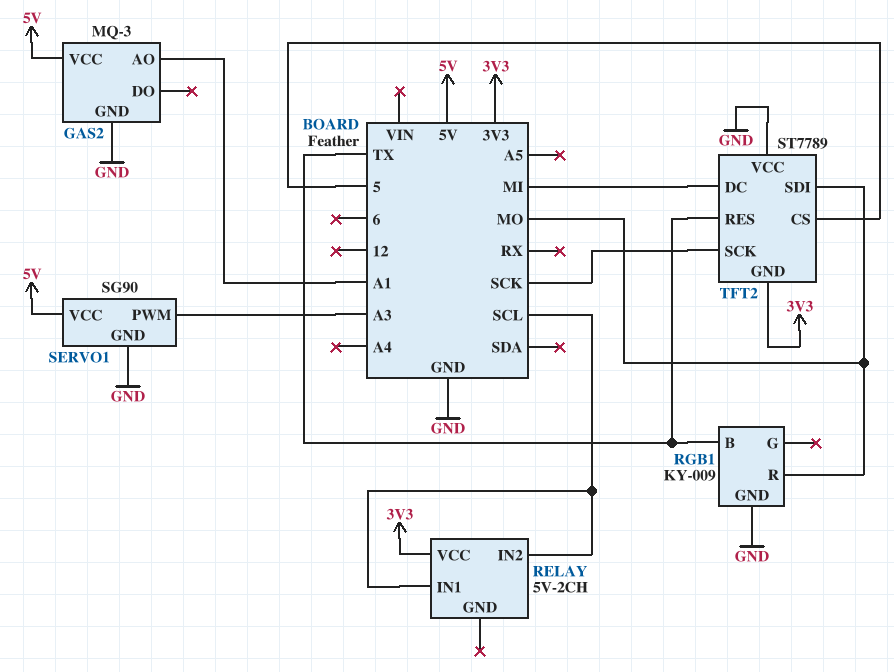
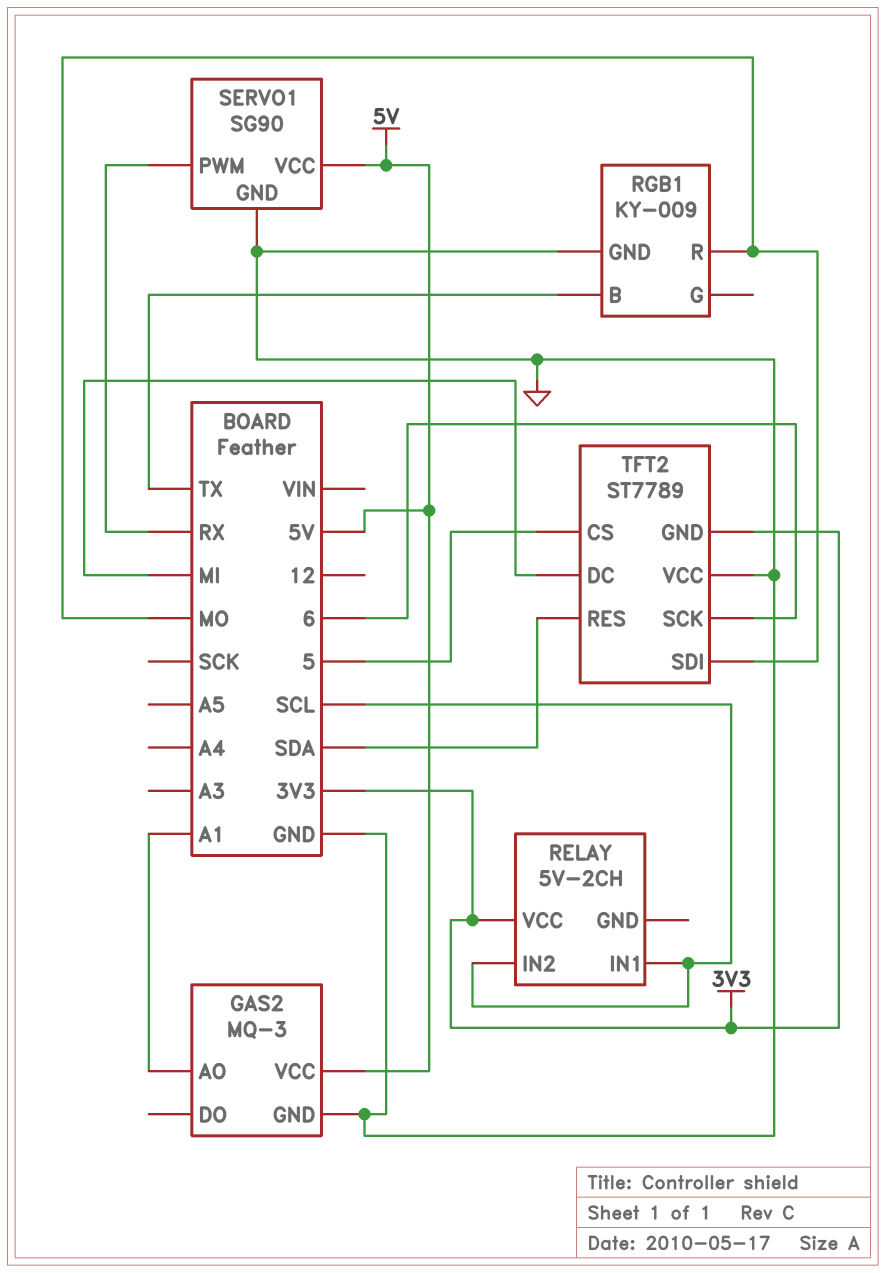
SERVO1 pin PWM: A3 -> RX
TFT2 pin RES: TX -> SDA
TFT2 pin SCK: SCK -> 6

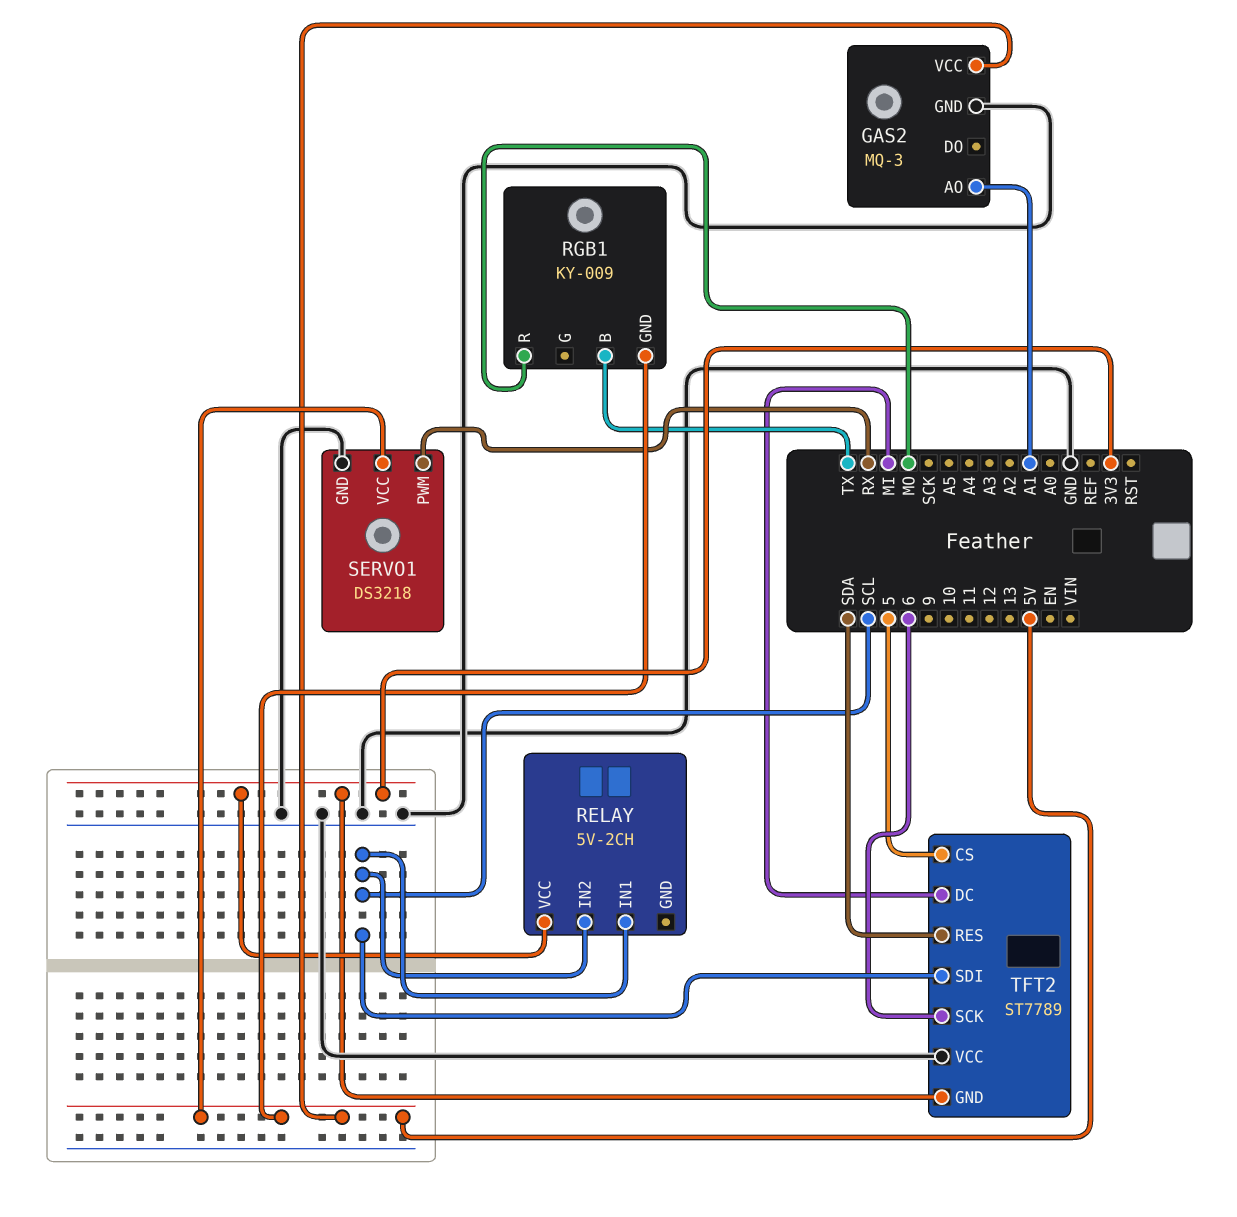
RGB1 pin GND: GND -> 5V
SERVO1: SG90 -> DS3218
TFT2 pin SDI: MO -> SCL

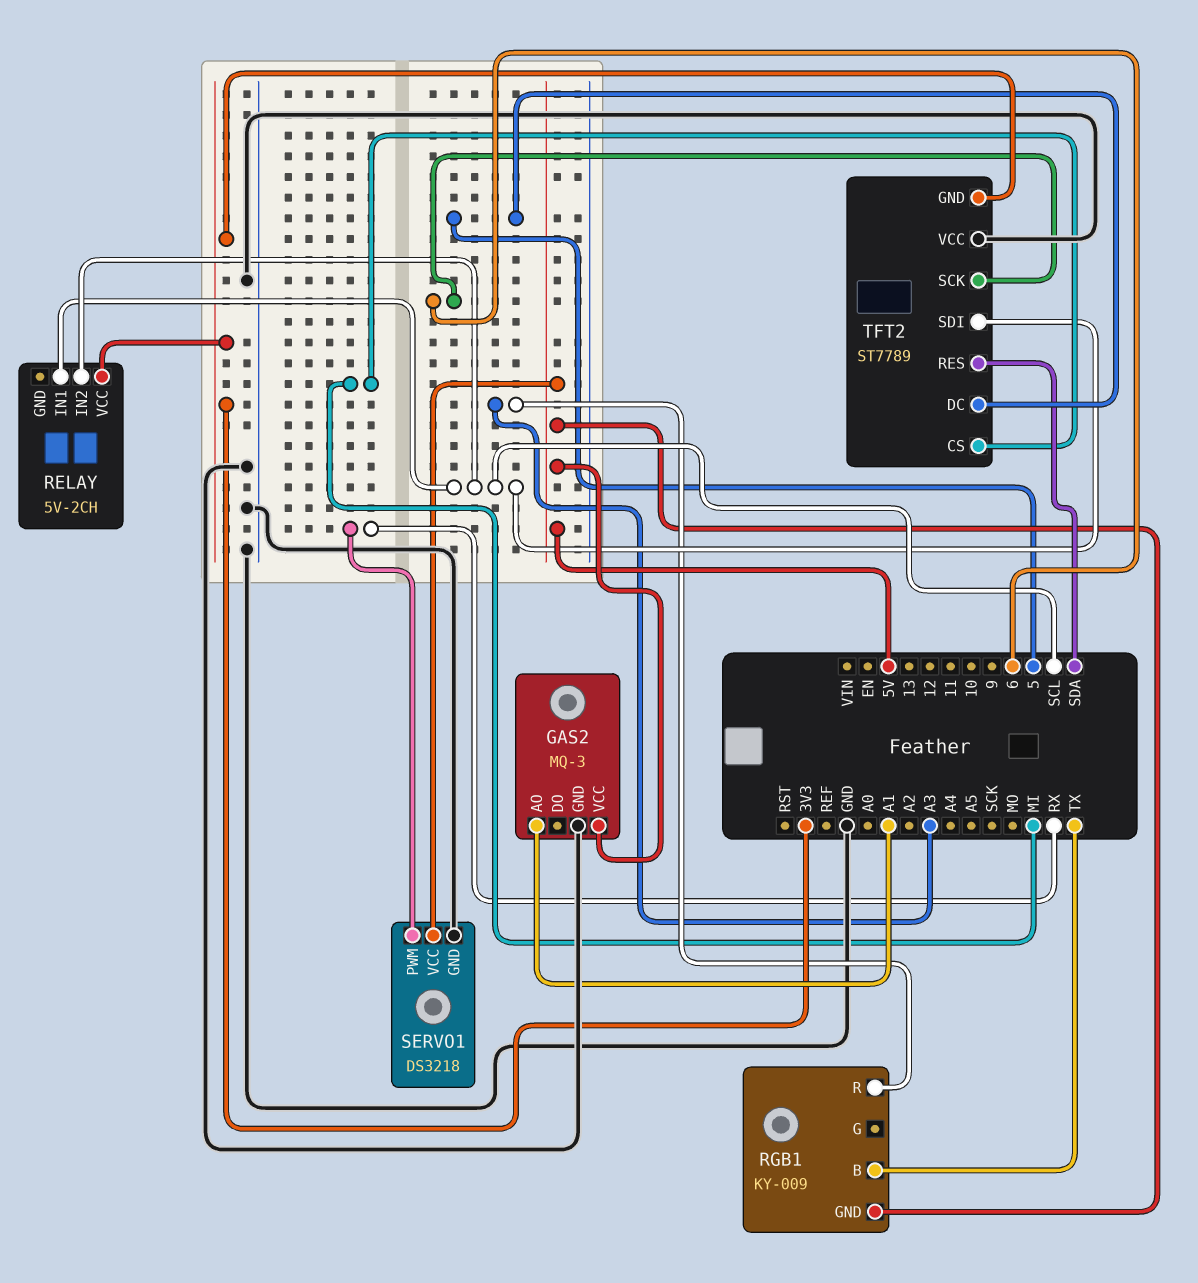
RGB1 pin R: MO -> A3
TFT2 pin CS: 5 -> MI
TFT2 pin DC: MI -> 5

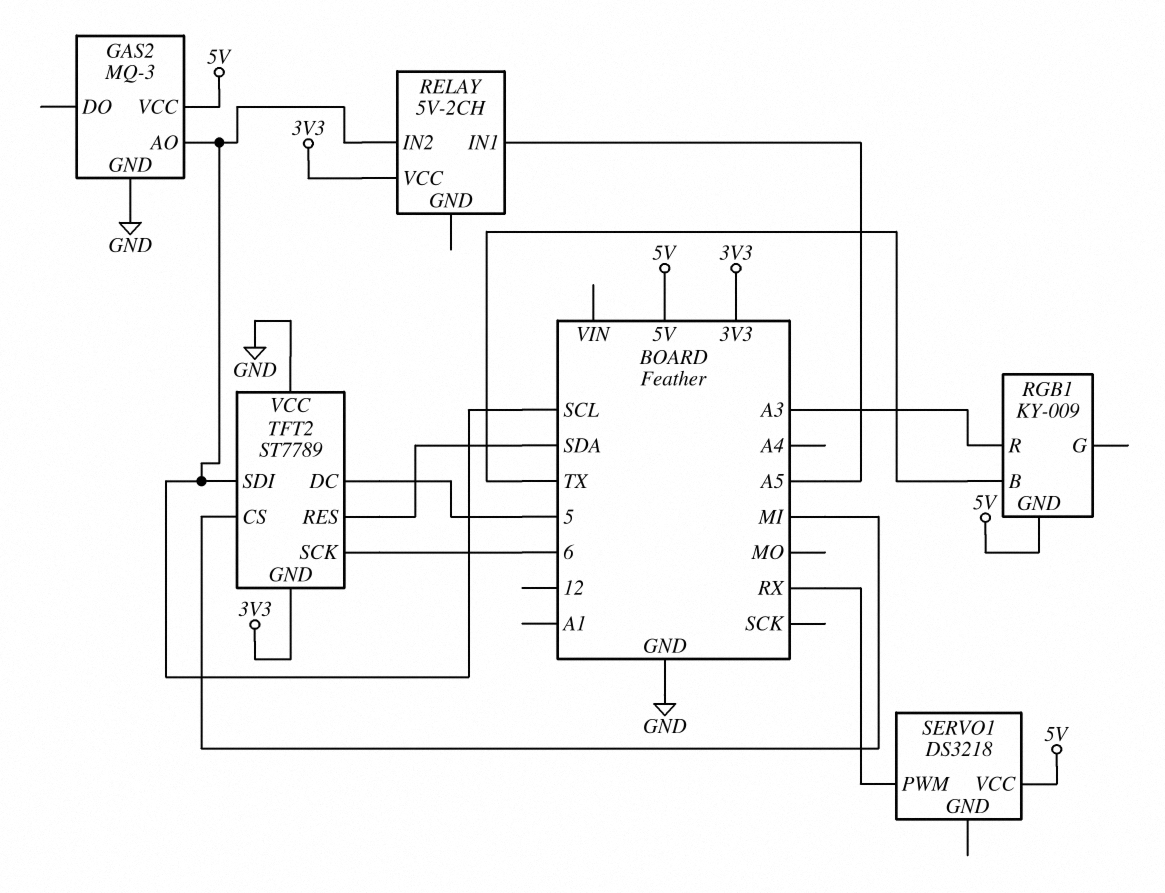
GAS2 pin AO: A1 -> SCL
RELAY pin IN1: SCL -> A5
SERVO1 pin GND: GND -> none

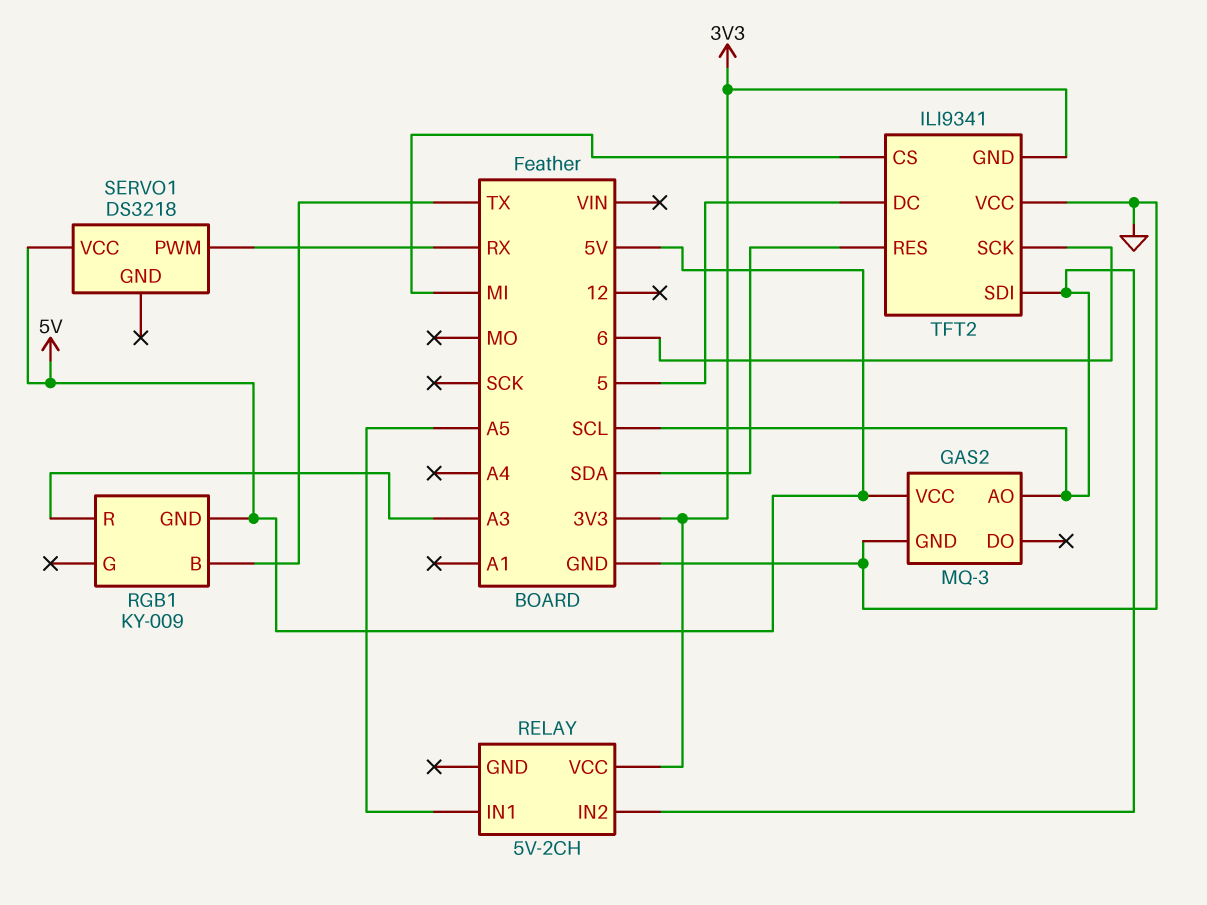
TFT2: ST7789 -> ILI9341

